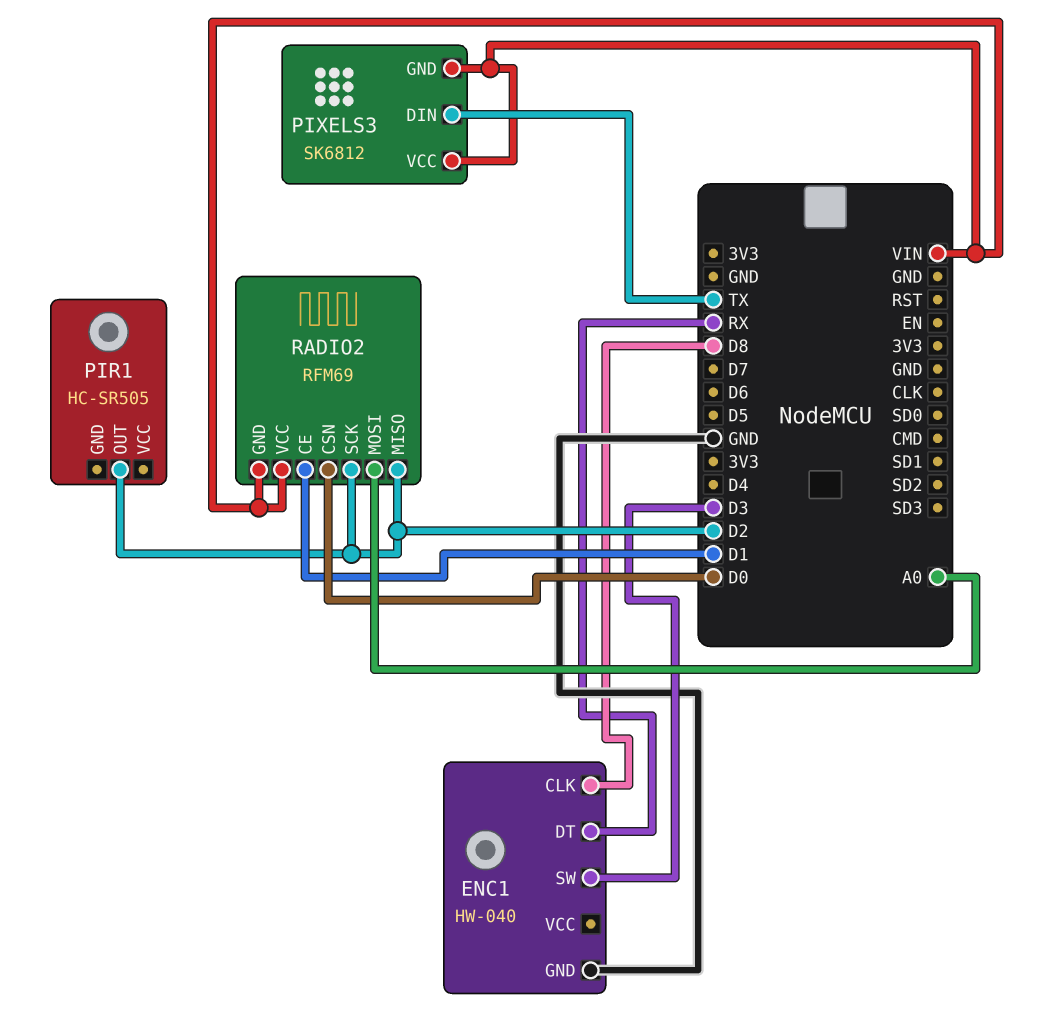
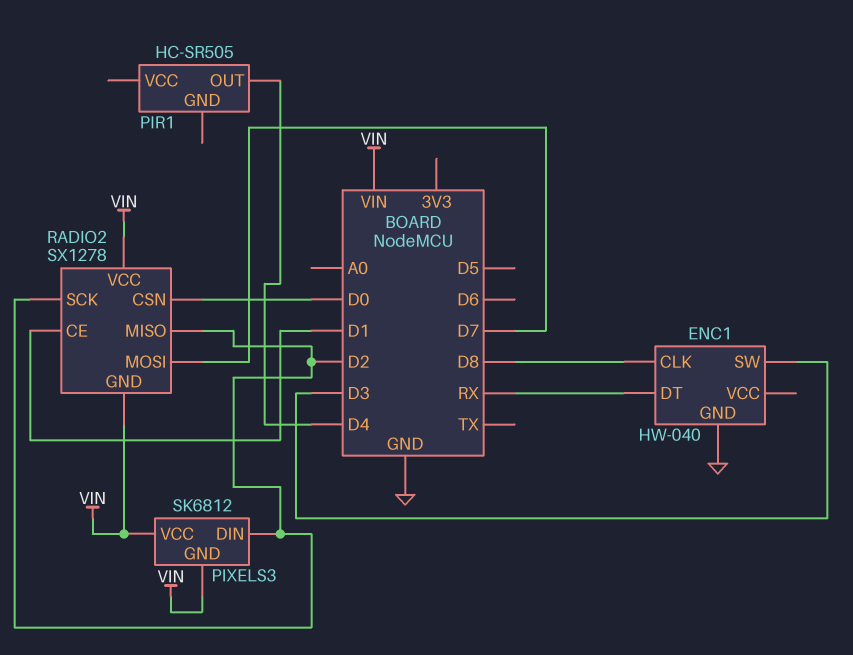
PIR1 pin OUT: D2 -> D4
PIXELS3 pin DIN: TX -> D2
RADIO2: RFM69 -> SX1278
RADIO2 pin MOSI: A0 -> D7

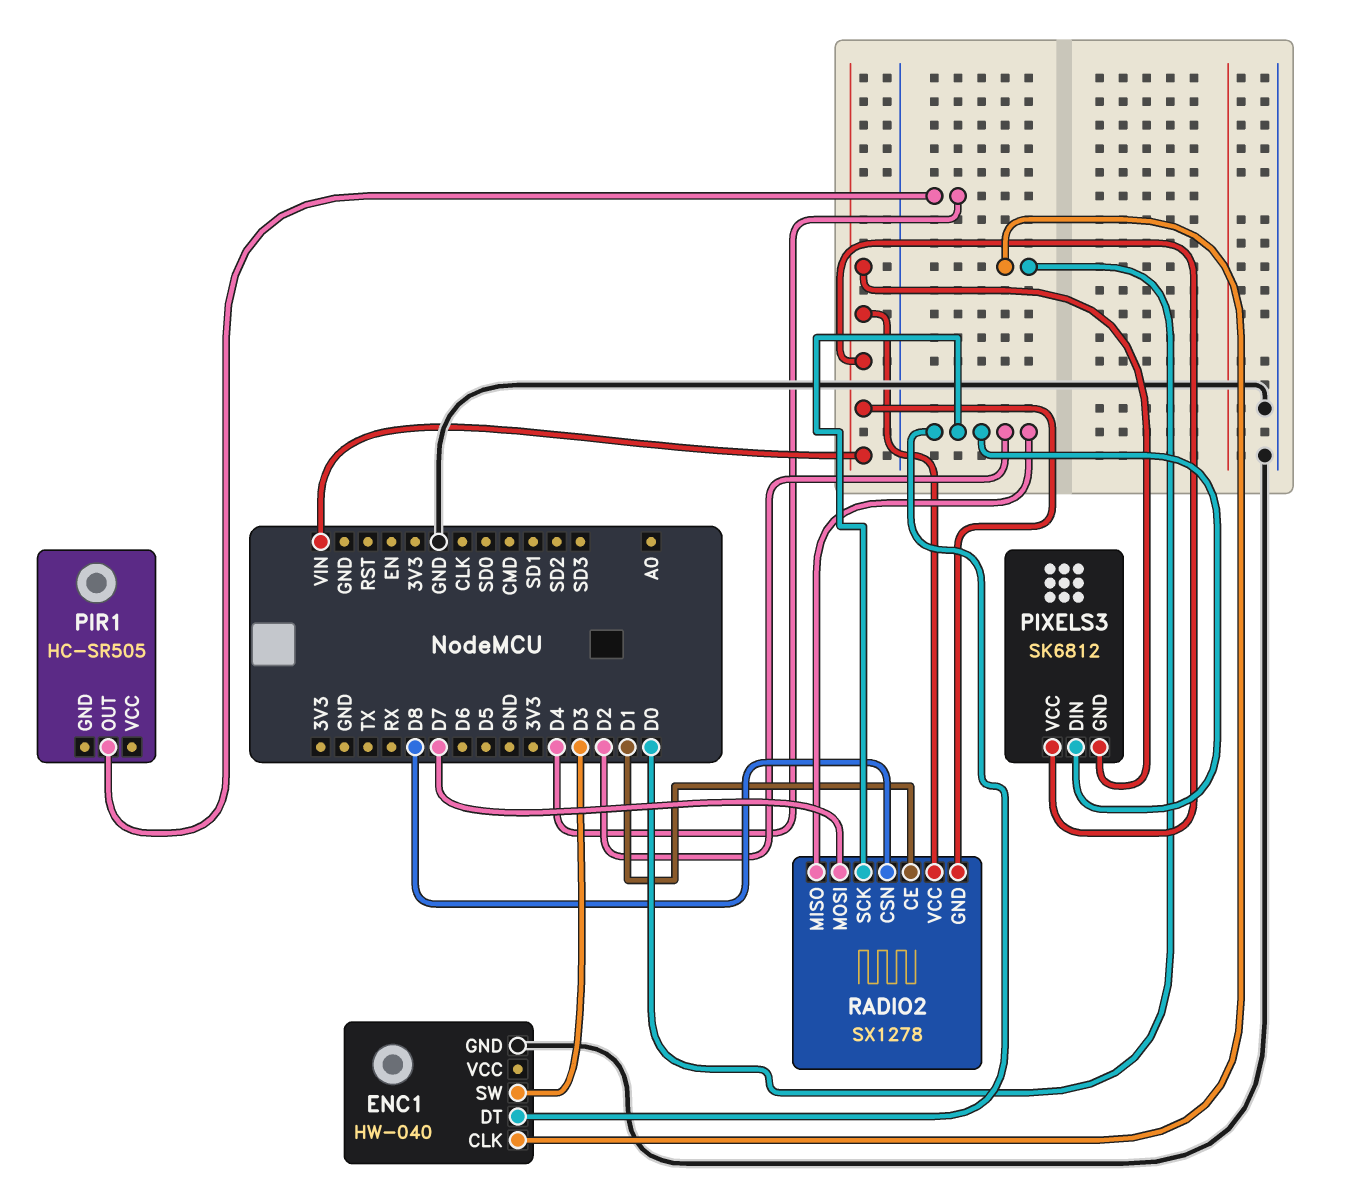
ENC1 pin CLK: D8 -> D0
ENC1 pin DT: RX -> D2
RADIO2 pin CSN: D0 -> D8

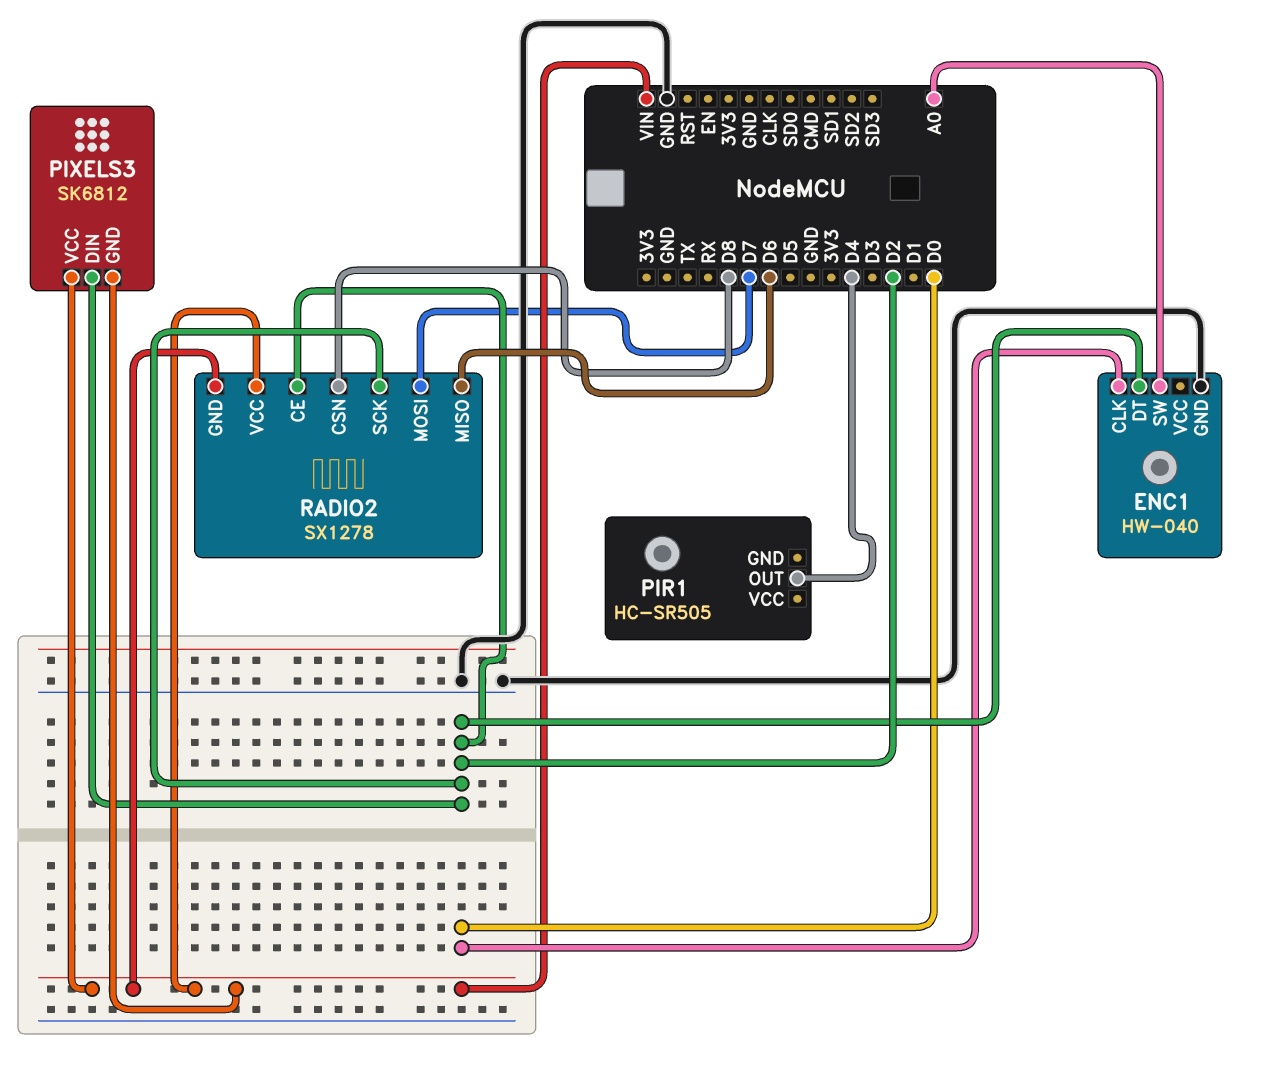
ENC1 pin SW: D3 -> A0
RADIO2 pin CE: D1 -> D2
RADIO2 pin MISO: D2 -> D6

